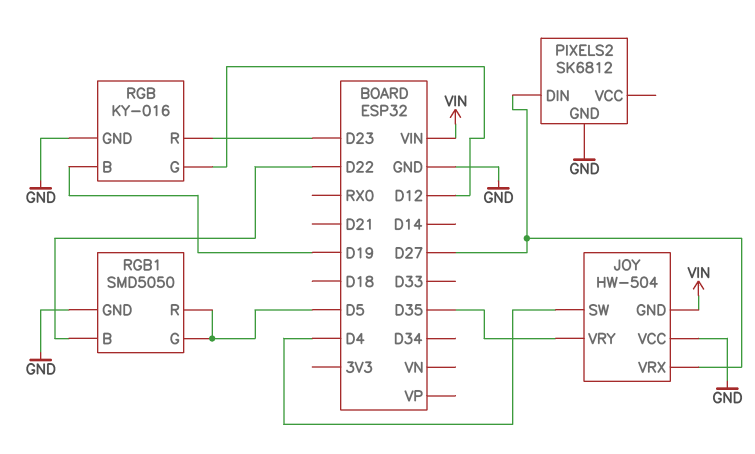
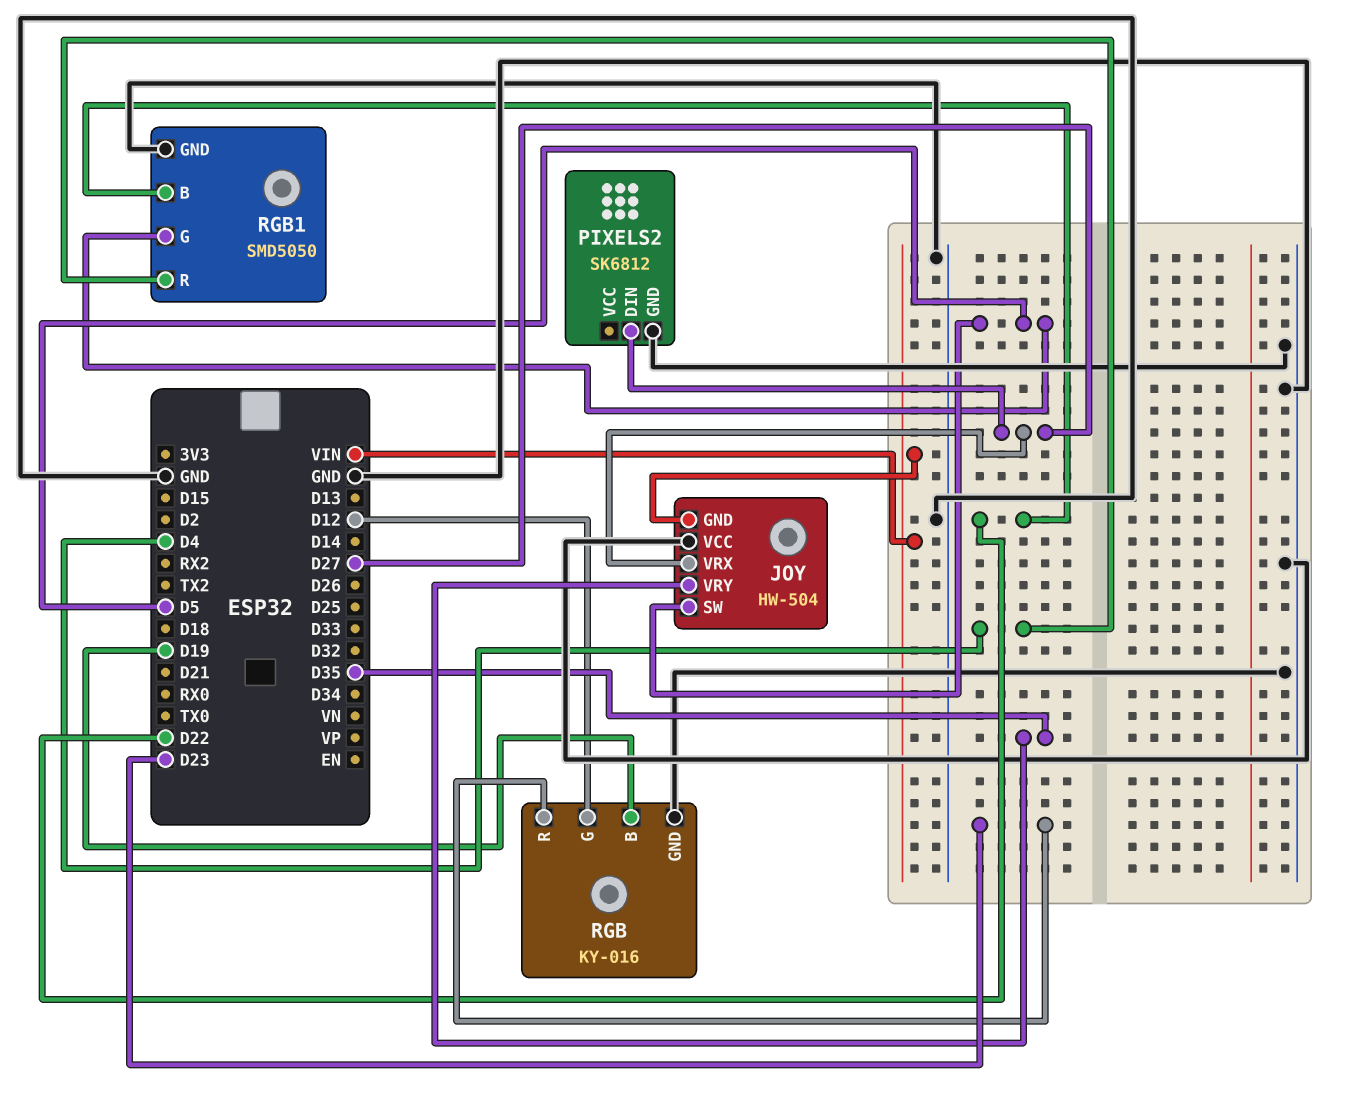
JOY pin SW: D4 -> D5
RGB1 pin R: D5 -> D4

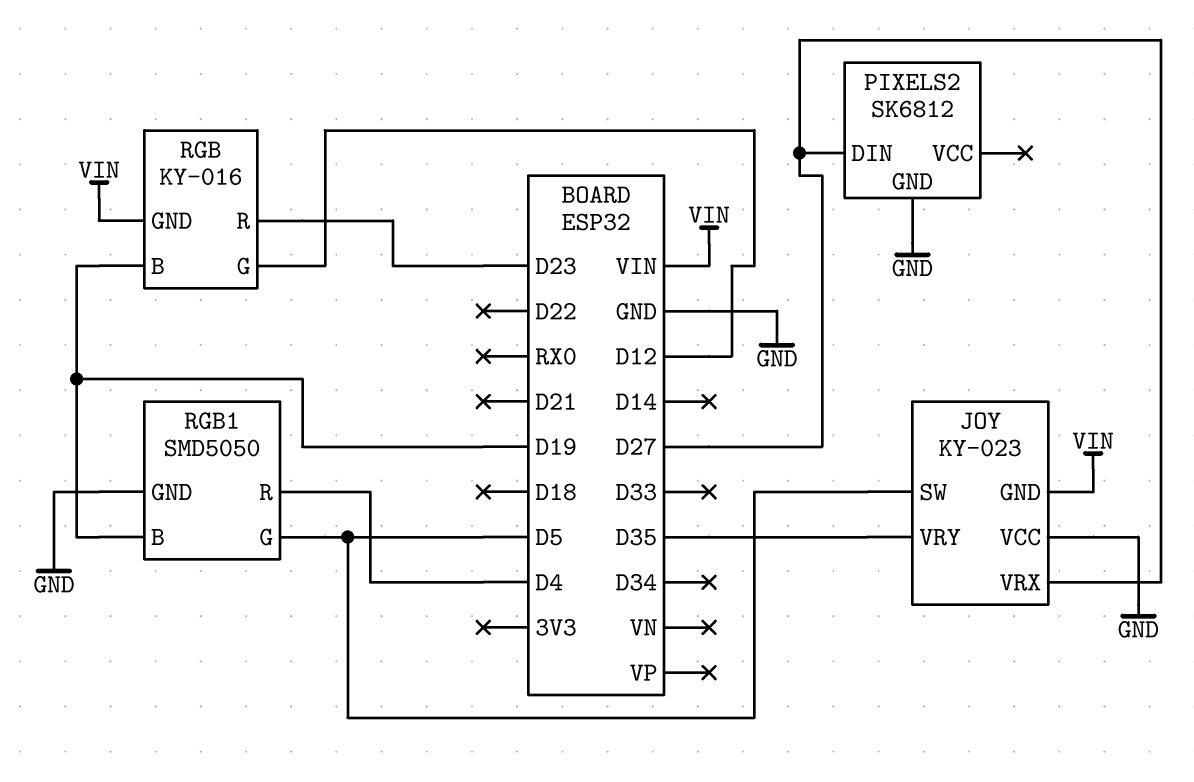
JOY: HW-504 -> KY-023
RGB pin GND: GND -> VIN
RGB1 pin B: D22 -> D19

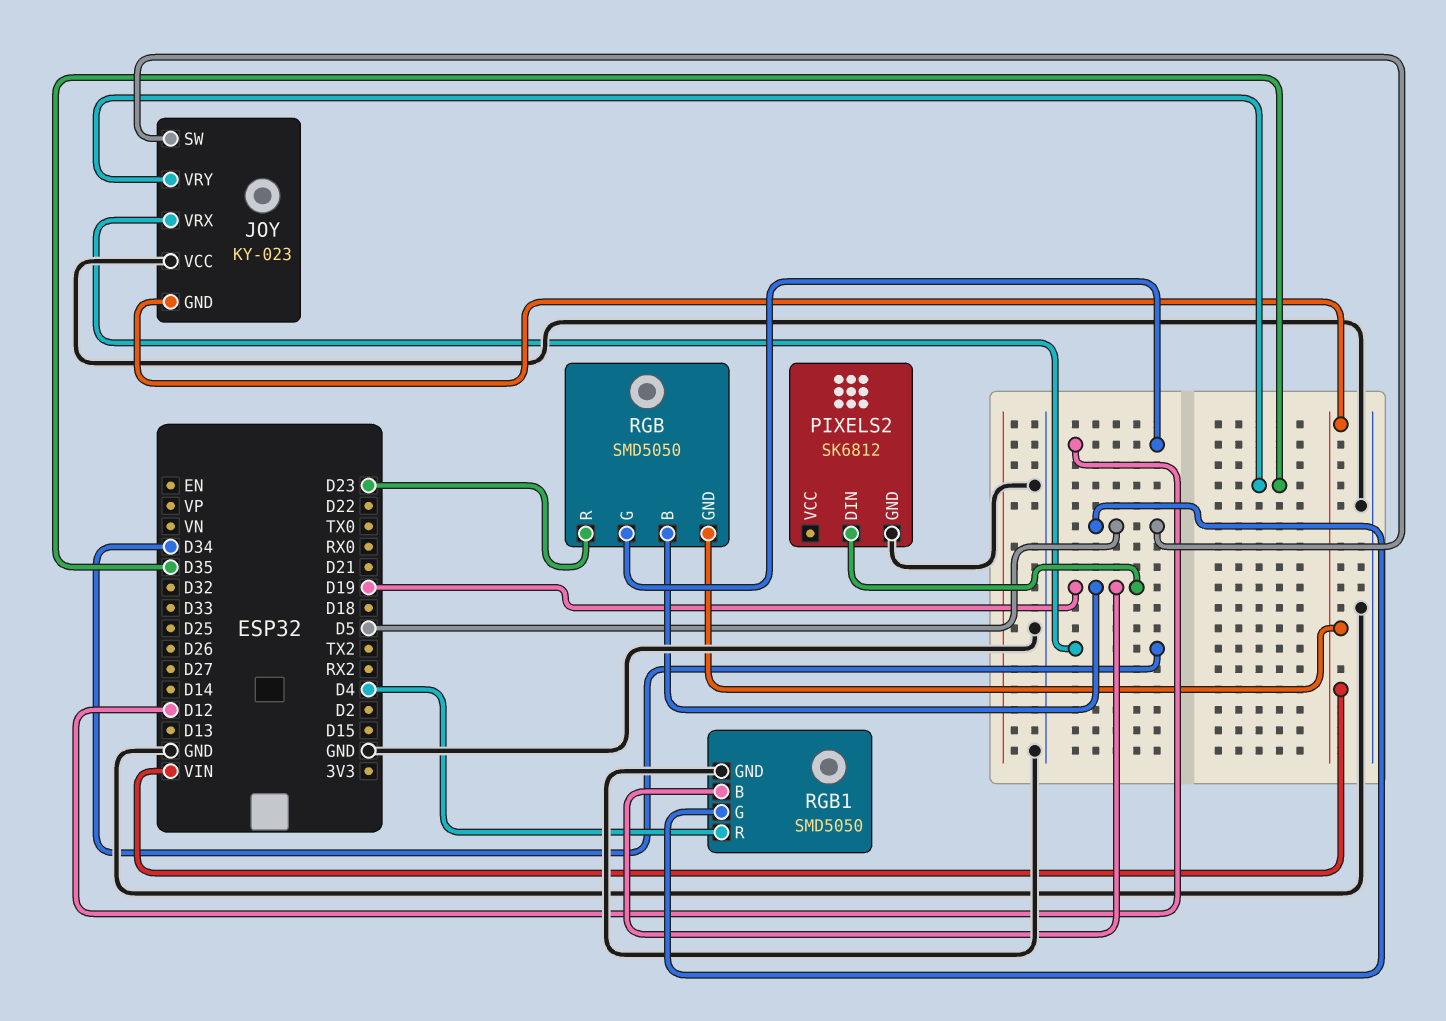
JOY pin VRX: D27 -> D34
PIXELS2 pin DIN: D27 -> D19
RGB: KY-016 -> SMD5050

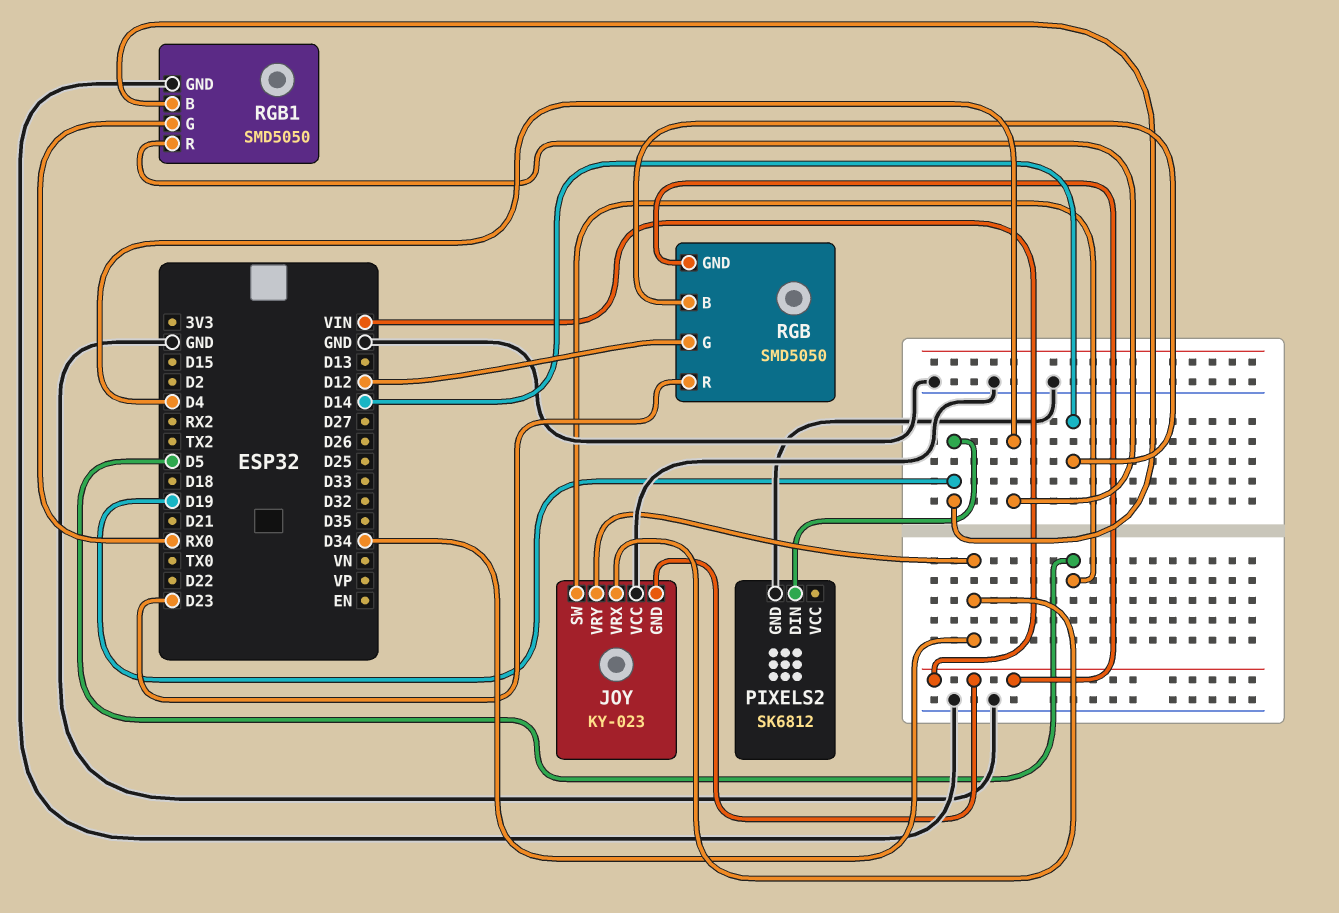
JOY pin VRY: D35 -> D34
RGB pin B: D19 -> D14
RGB1 pin G: D5 -> RX0

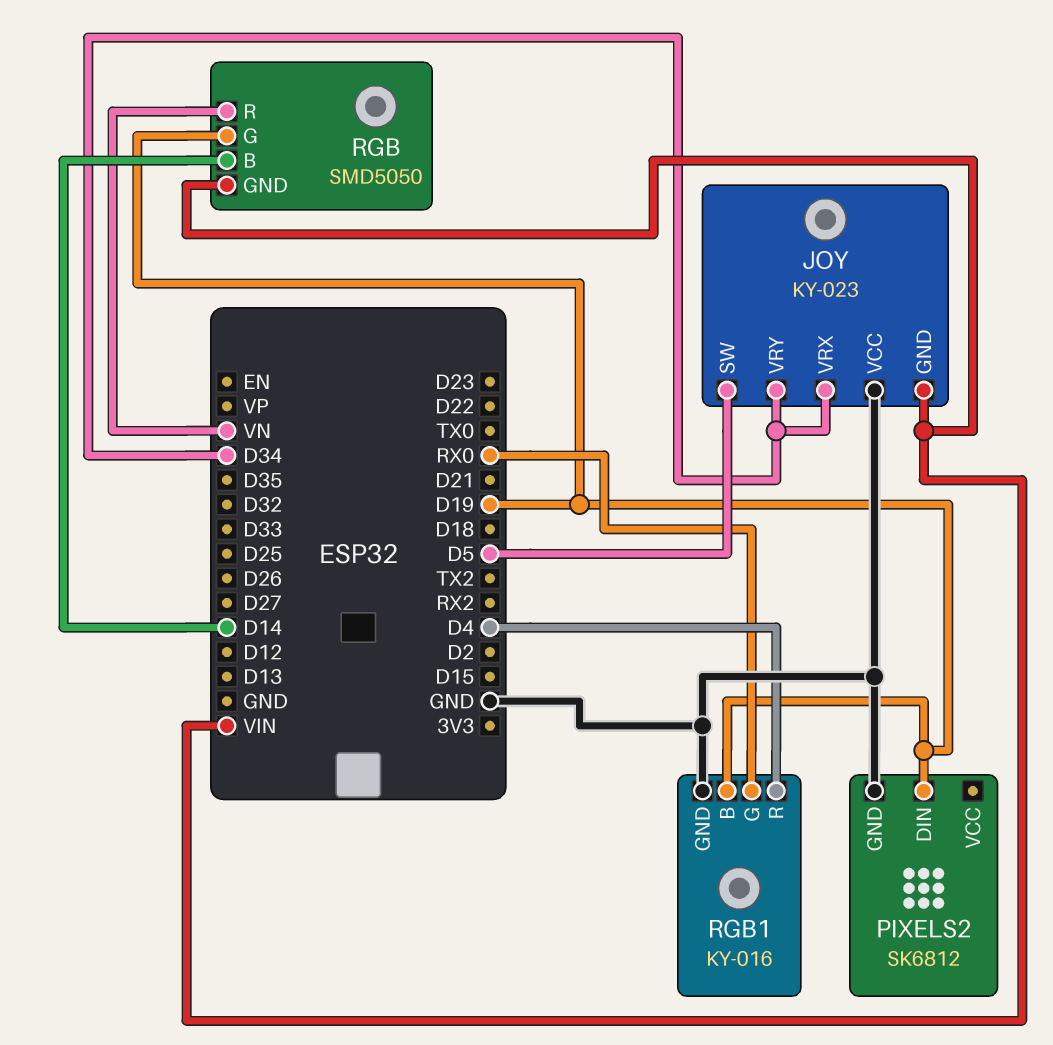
RGB pin G: D12 -> D19
RGB pin R: D23 -> VN
RGB1: SMD5050 -> KY-016

